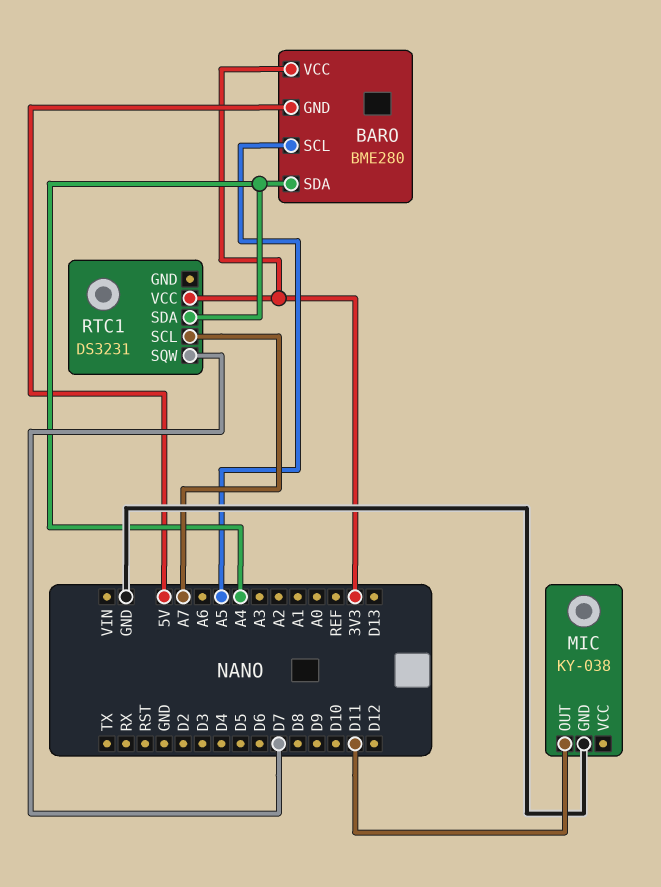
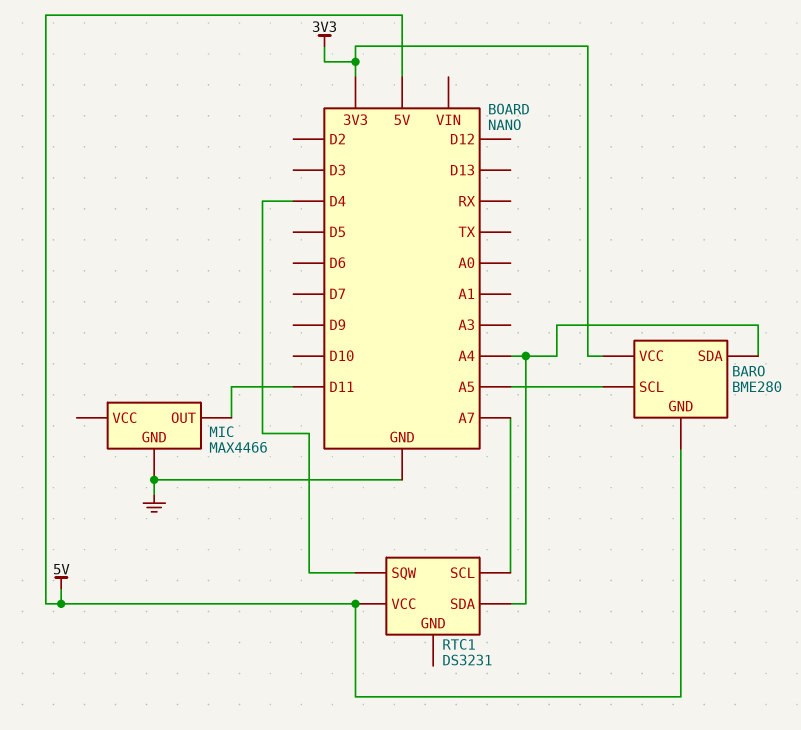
MIC: KY-038 -> MAX4466
RTC1 pin SQW: D7 -> D4
RTC1 pin VCC: 3V3 -> 5V

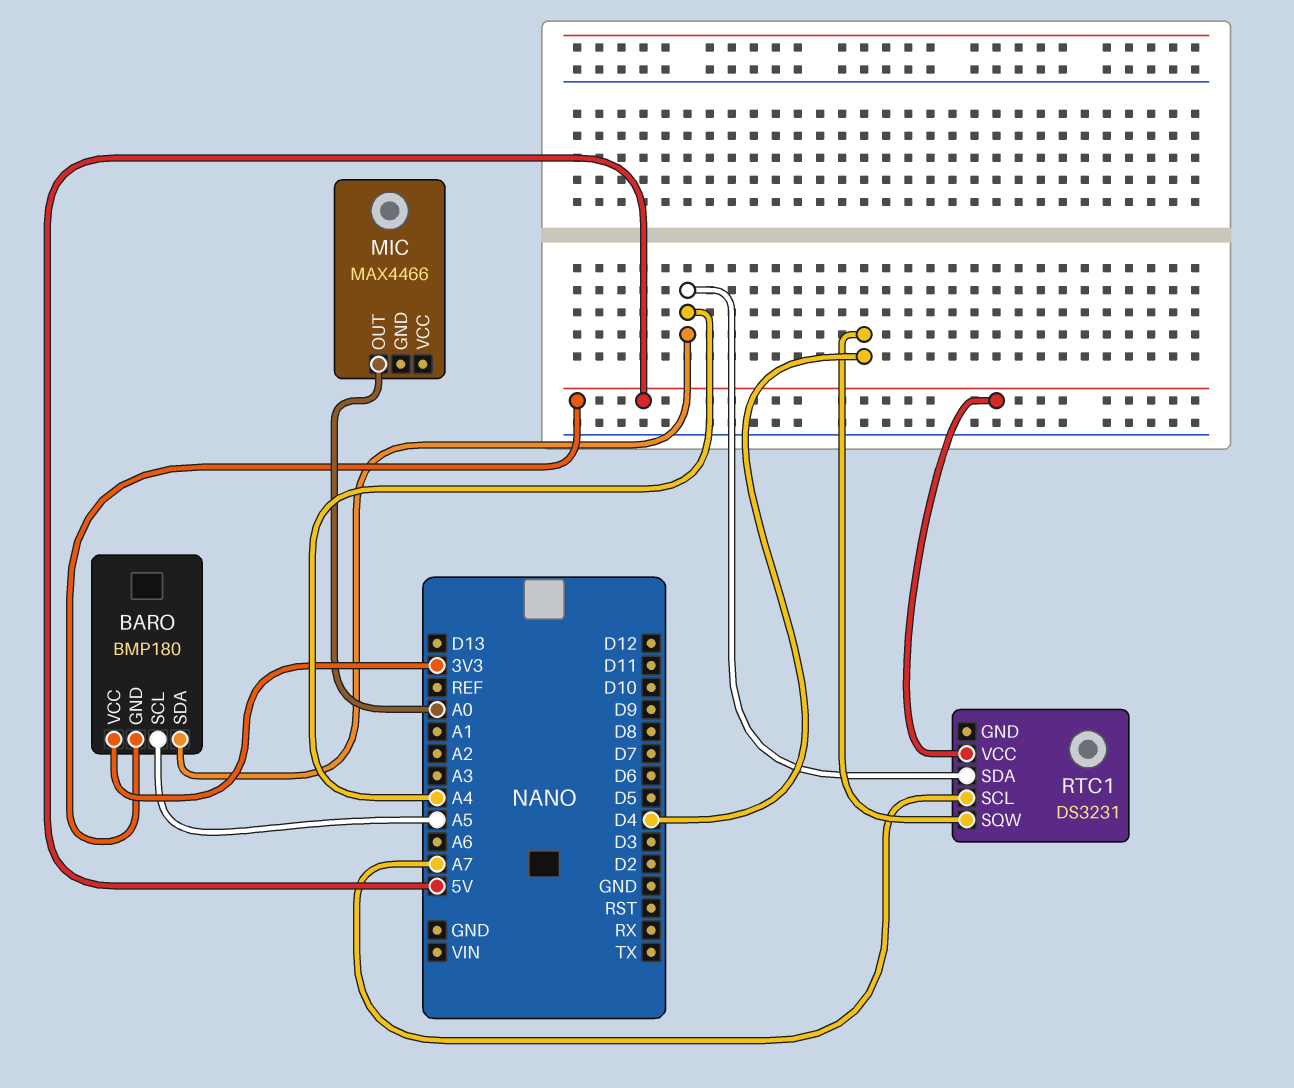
BARO: BME280 -> BMP180
MIC pin GND: GND -> none
MIC pin OUT: D11 -> A0

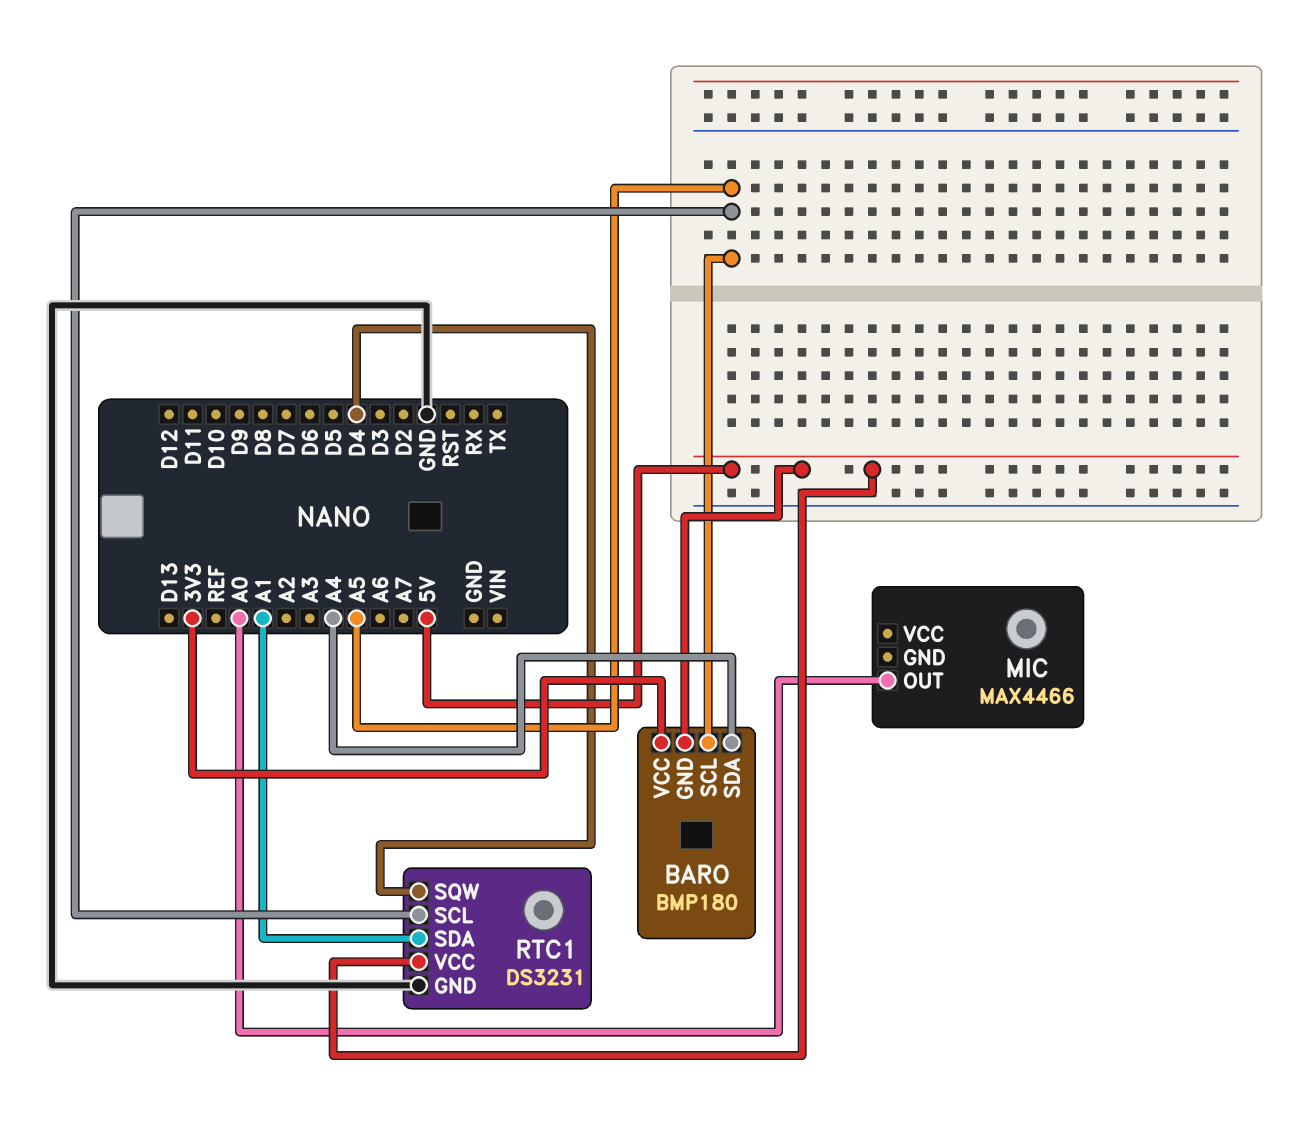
RTC1 pin GND: none -> GND
RTC1 pin SCL: A7 -> A5
RTC1 pin SDA: A4 -> A1

